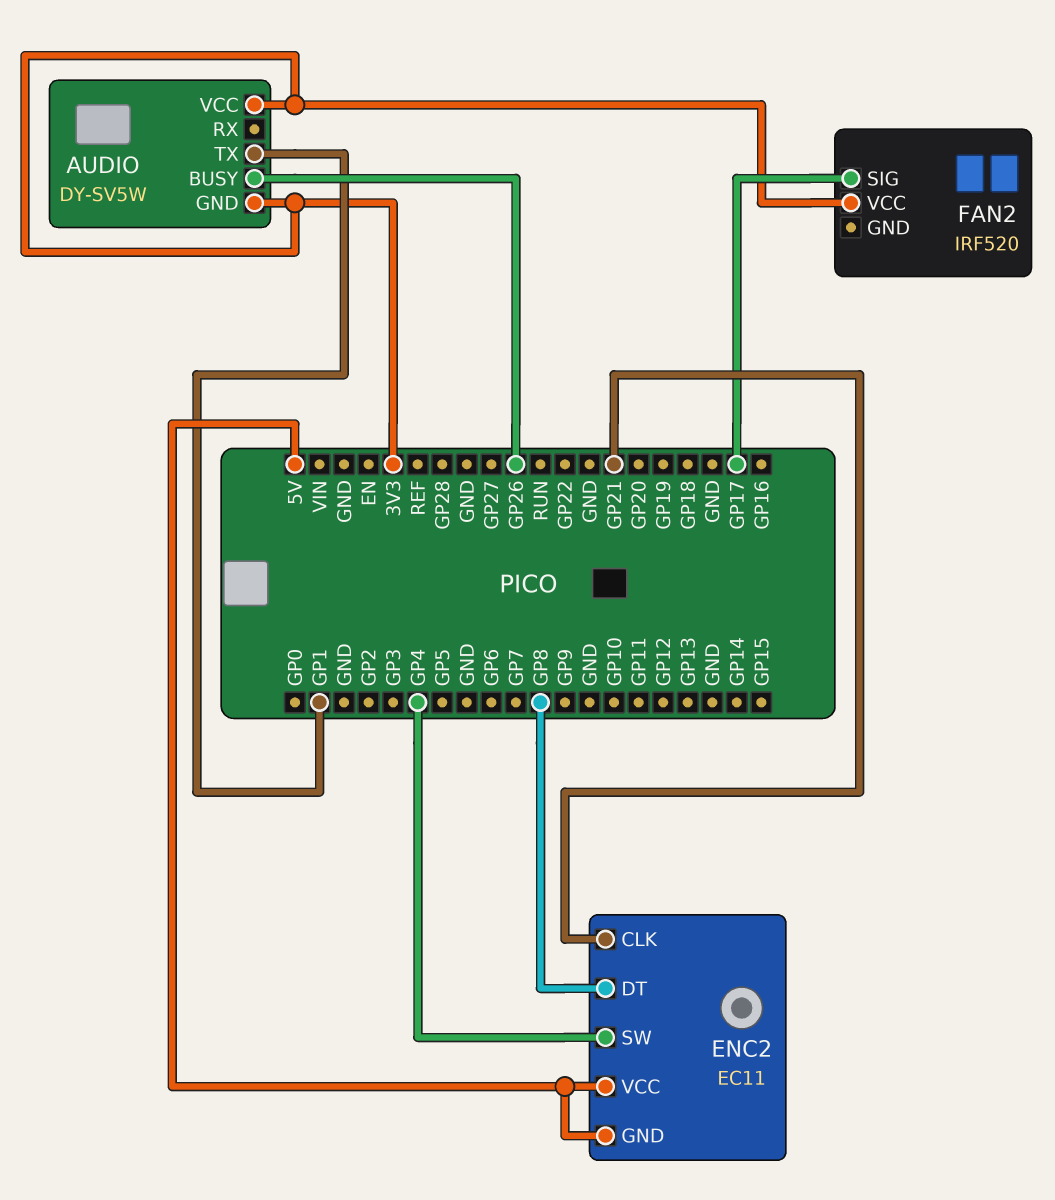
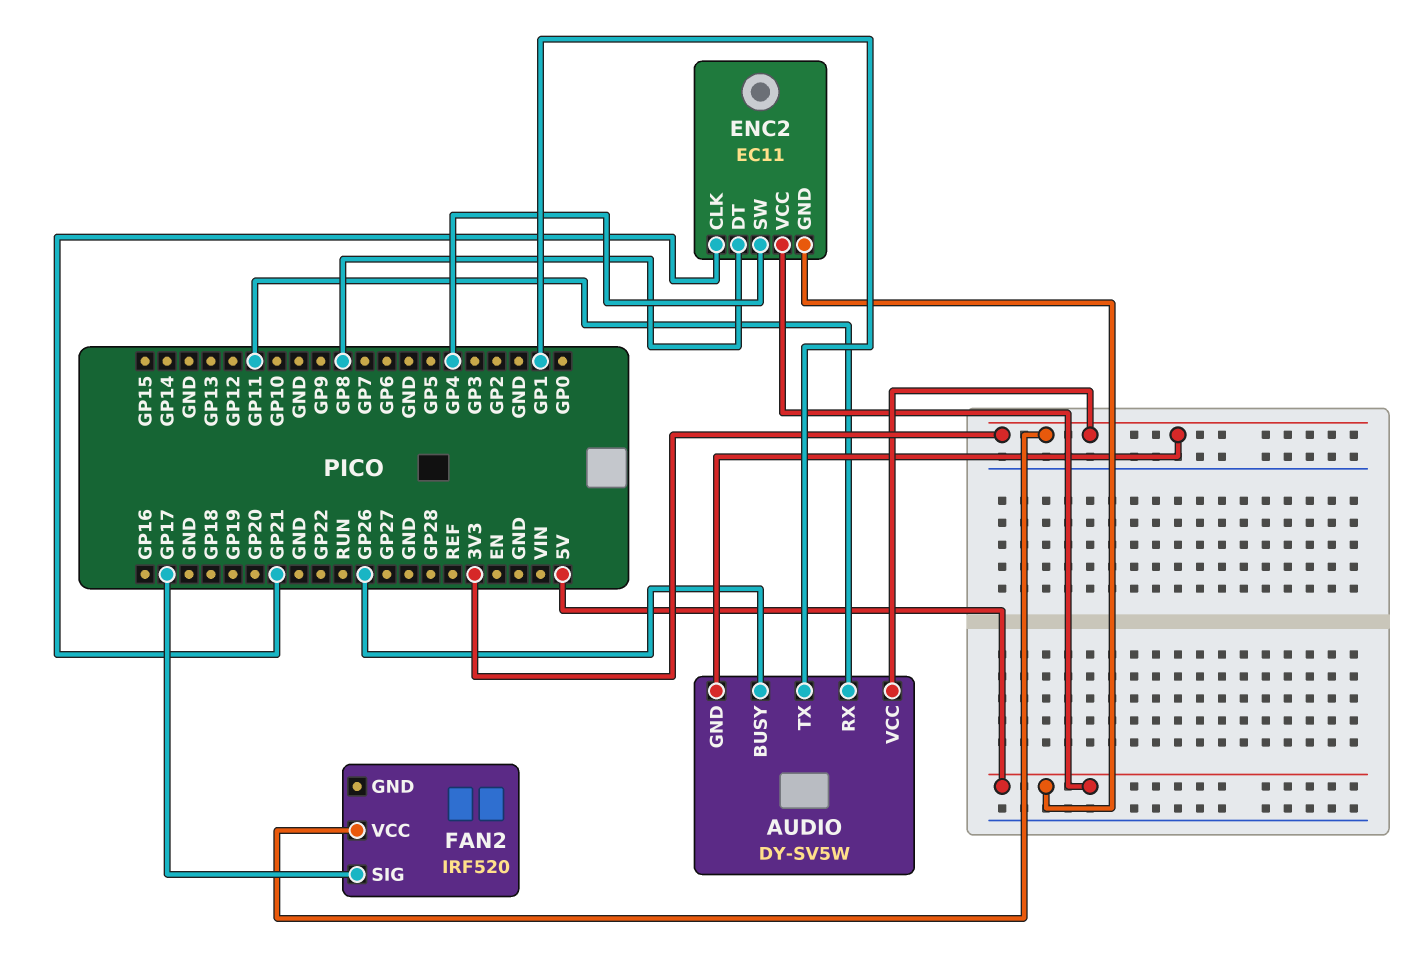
AUDIO pin RX: none -> GP11

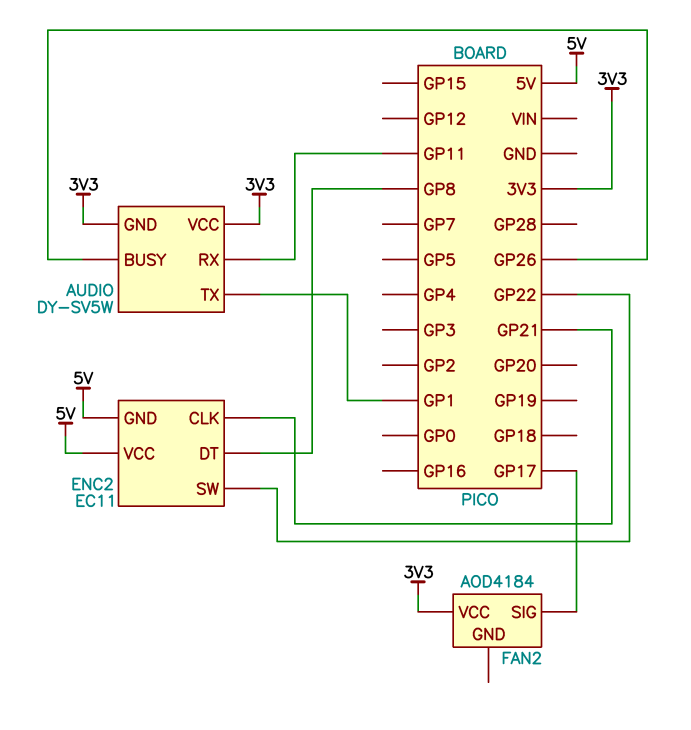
ENC2 pin SW: GP4 -> GP22
FAN2: IRF520 -> AOD4184

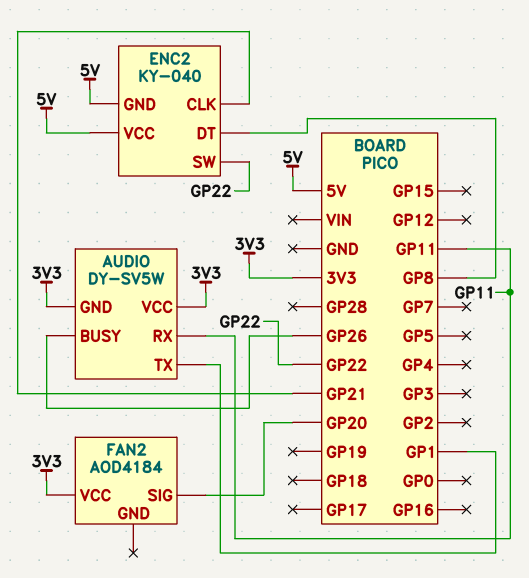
ENC2: EC11 -> KY-040
FAN2 pin SIG: GP17 -> GP20

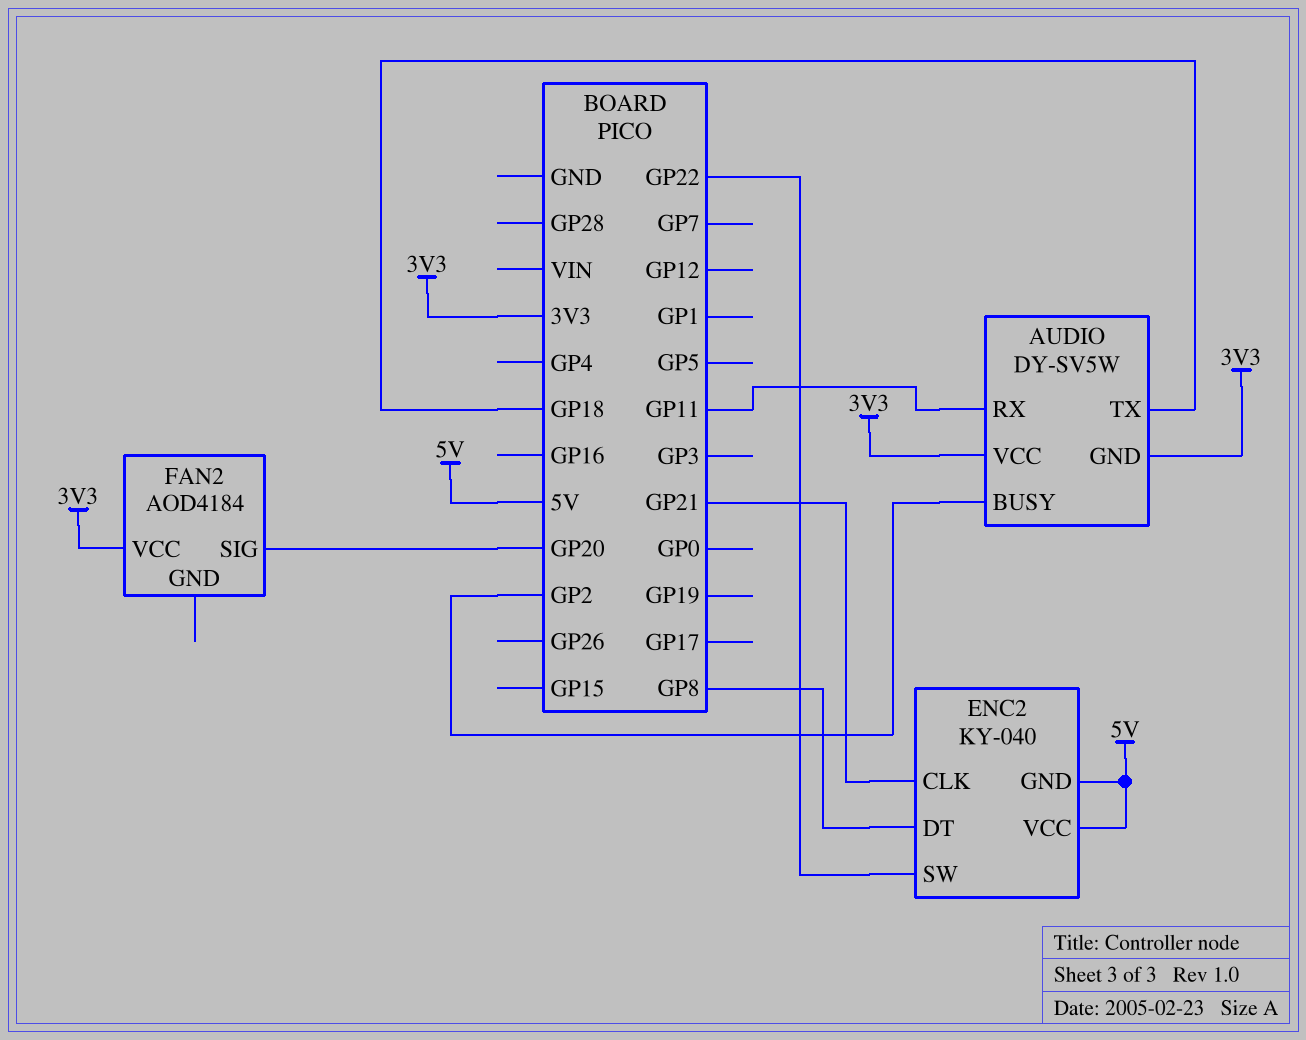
AUDIO pin BUSY: GP26 -> GP2
AUDIO pin TX: GP1 -> GP18

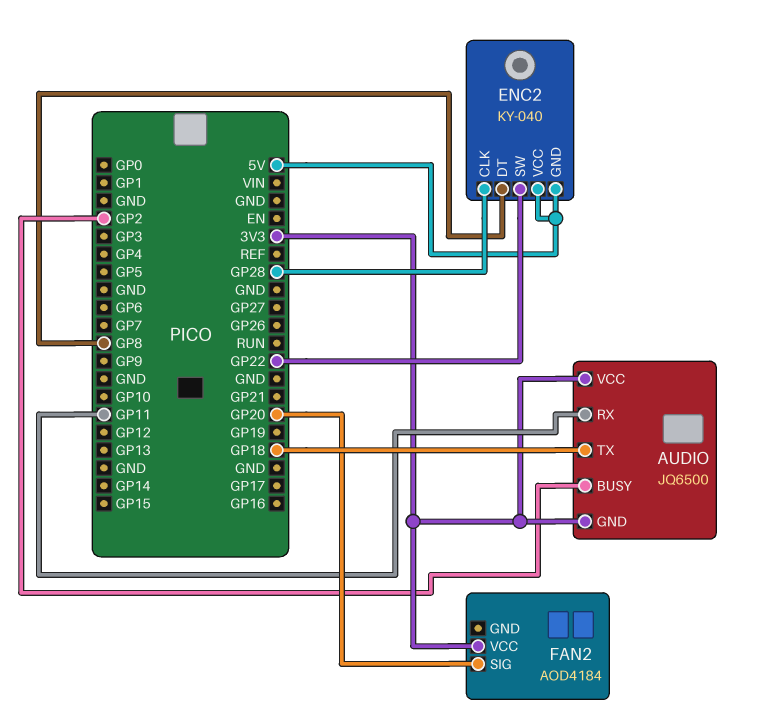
AUDIO: DY-SV5W -> JQ6500
ENC2 pin CLK: GP21 -> GP28

